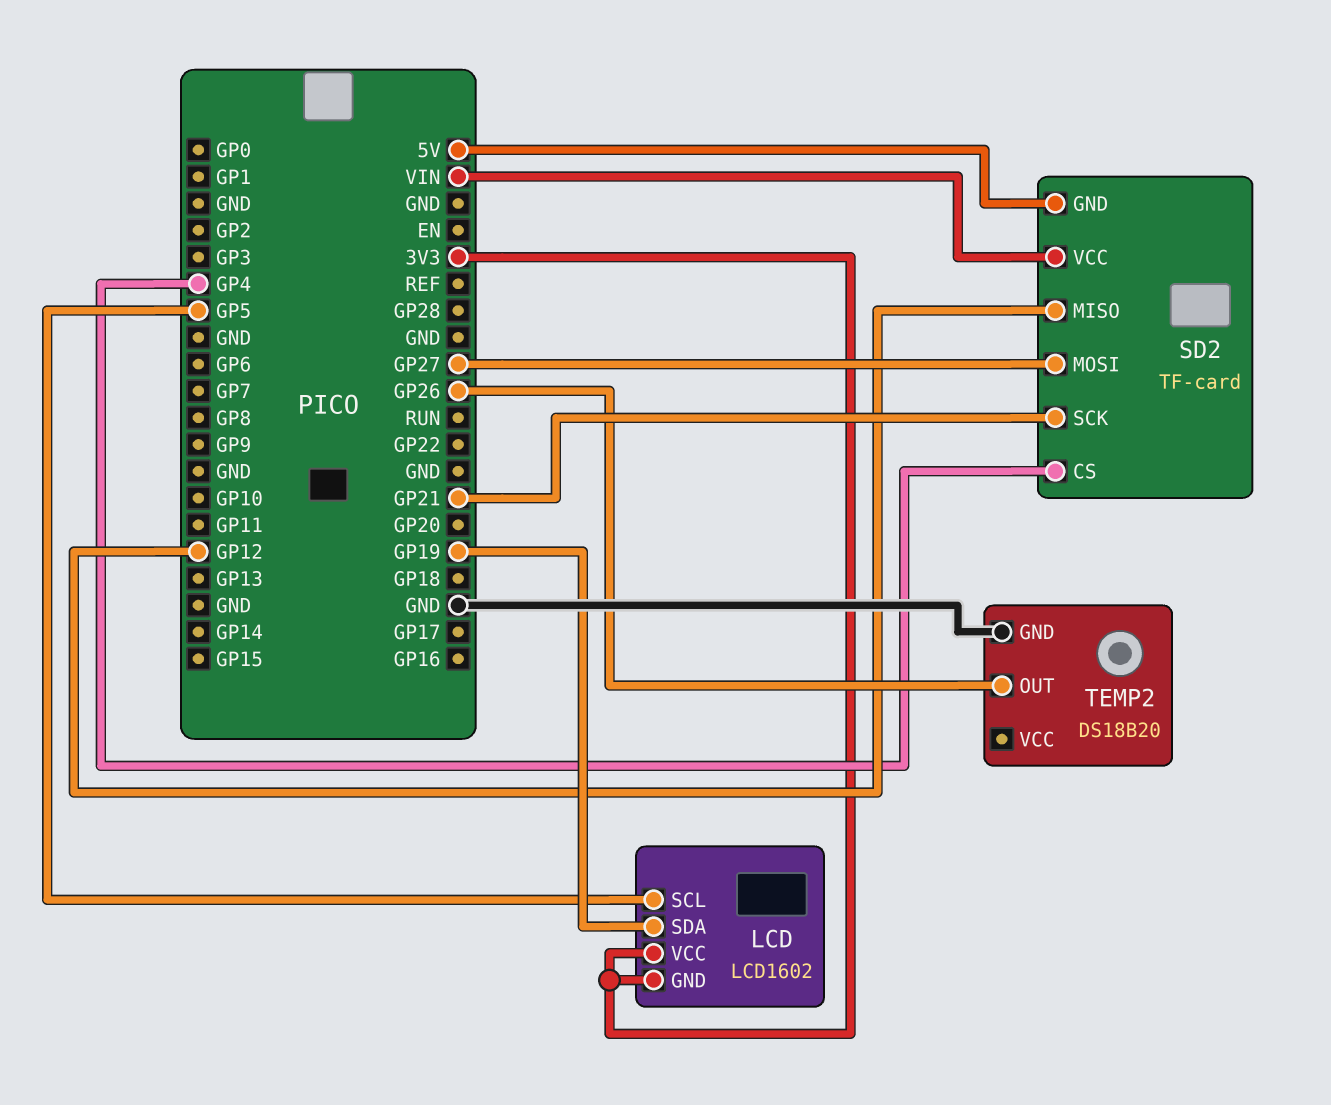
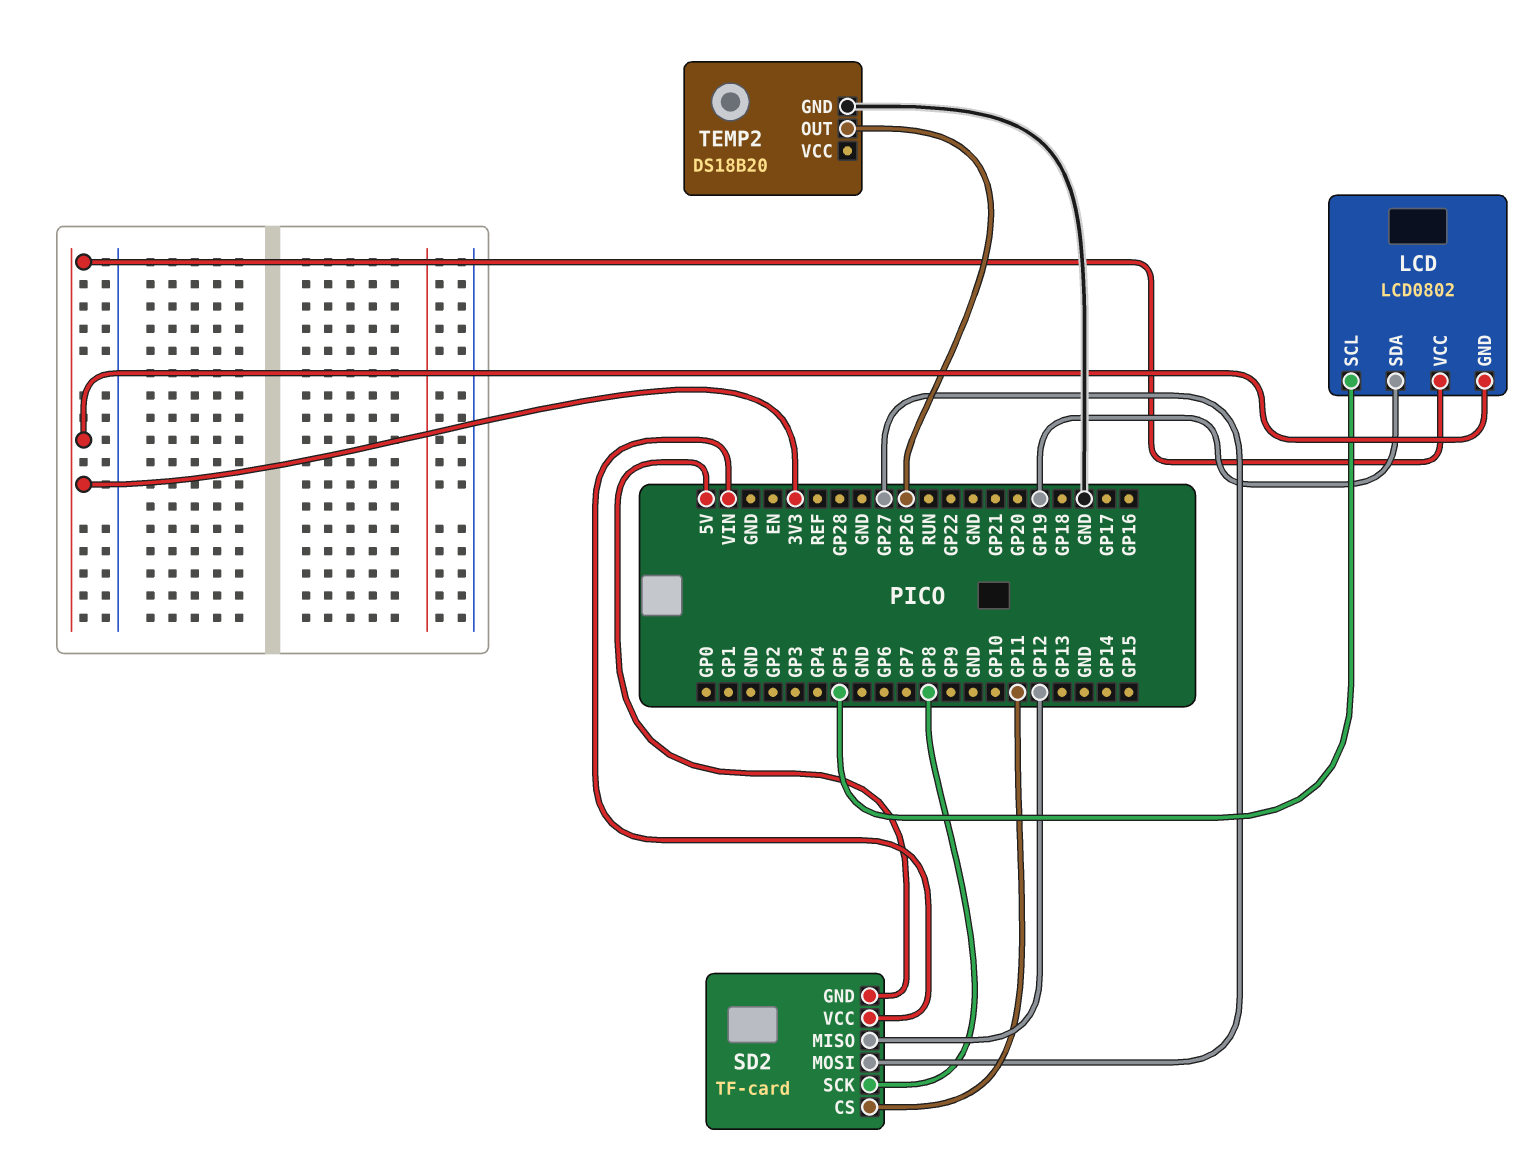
LCD: LCD1602 -> LCD0802
SD2 pin CS: GP4 -> GP11
SD2 pin SCK: GP21 -> GP8

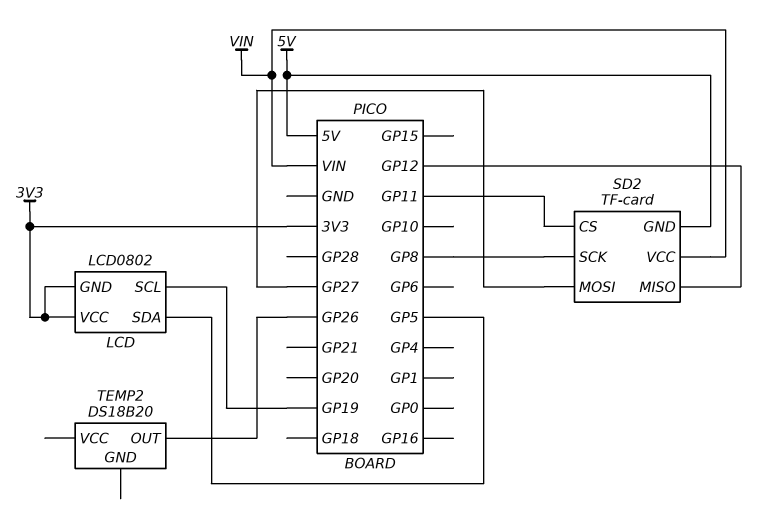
LCD pin SCL: GP5 -> GP19
LCD pin SDA: GP19 -> GP5
TEMP2 pin GND: GND -> none

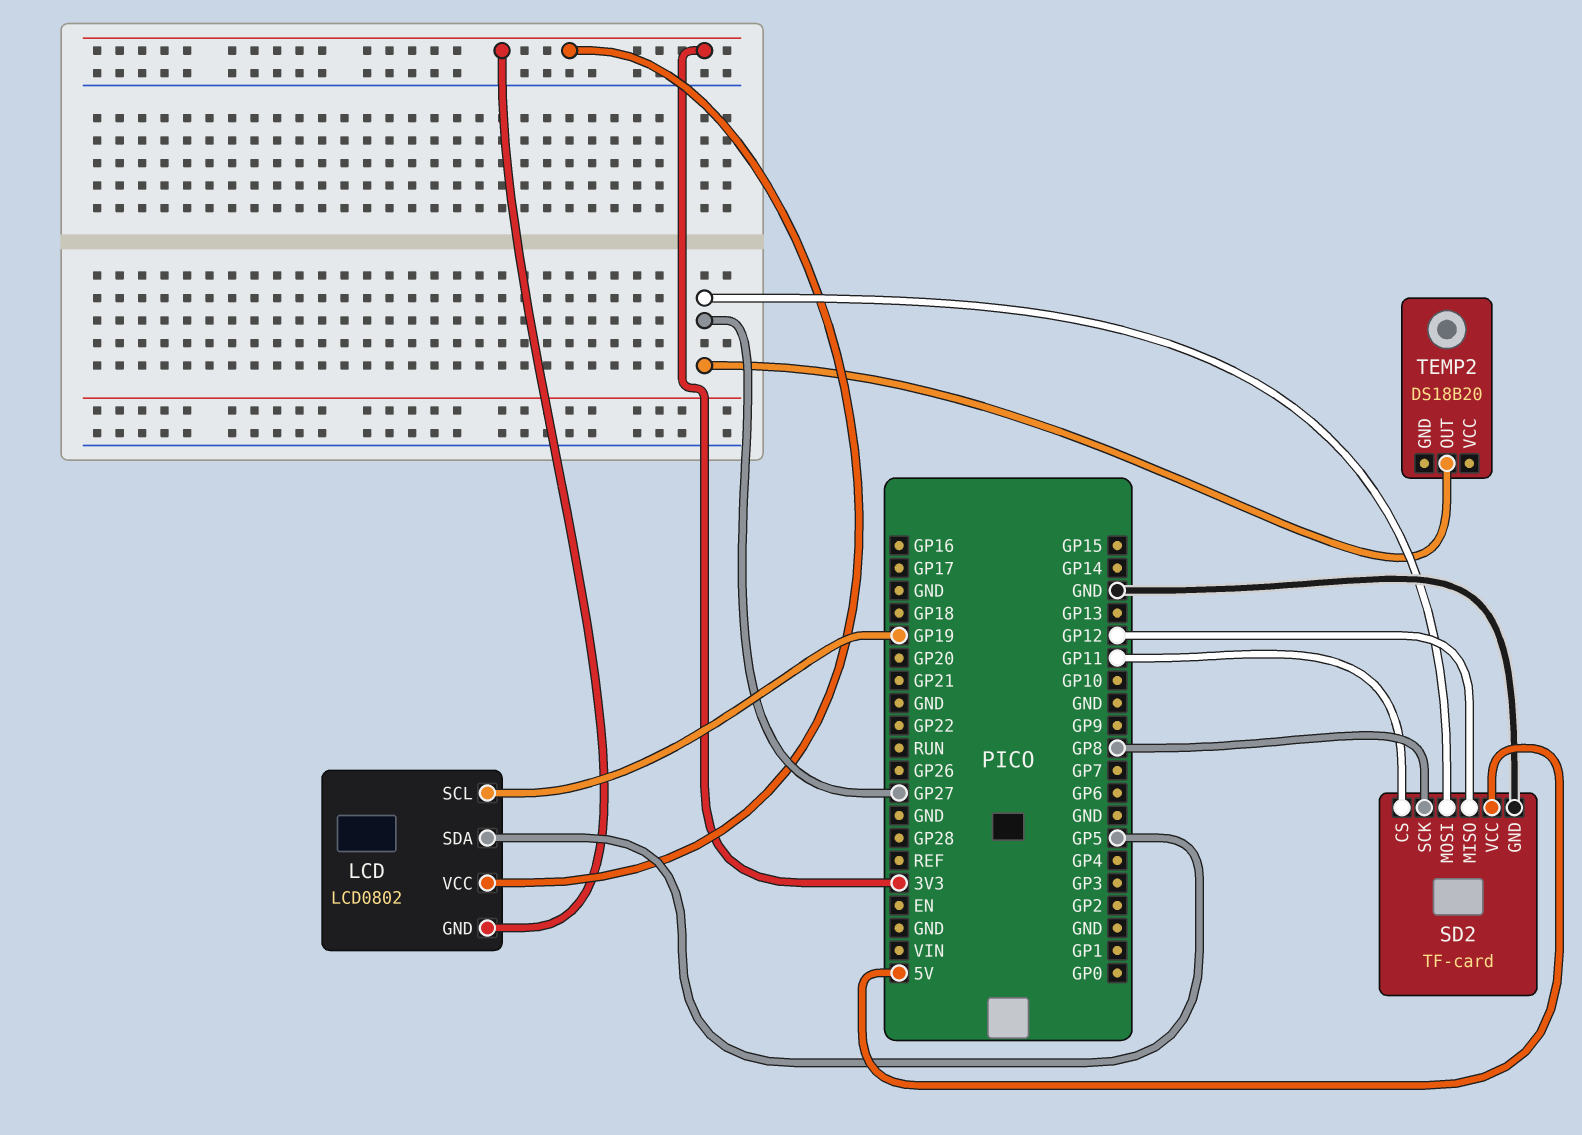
SD2 pin GND: 5V -> GND
SD2 pin VCC: VIN -> 5V
TEMP2 pin OUT: GP26 -> GP27

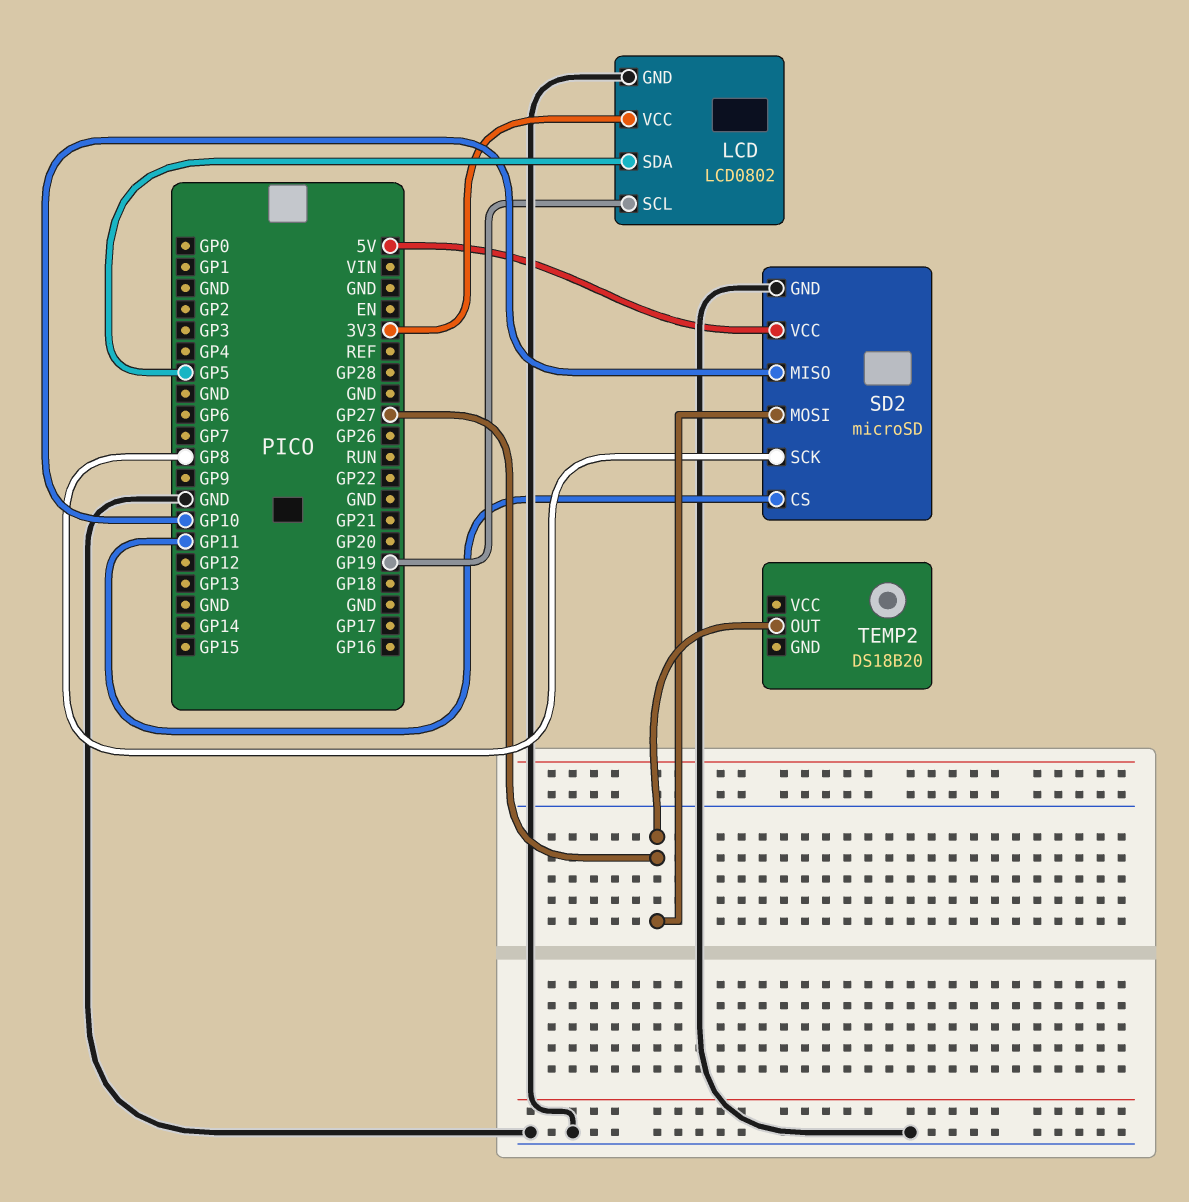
LCD pin GND: 3V3 -> GND
SD2: TF-card -> microSD
SD2 pin MISO: GP12 -> GP10

